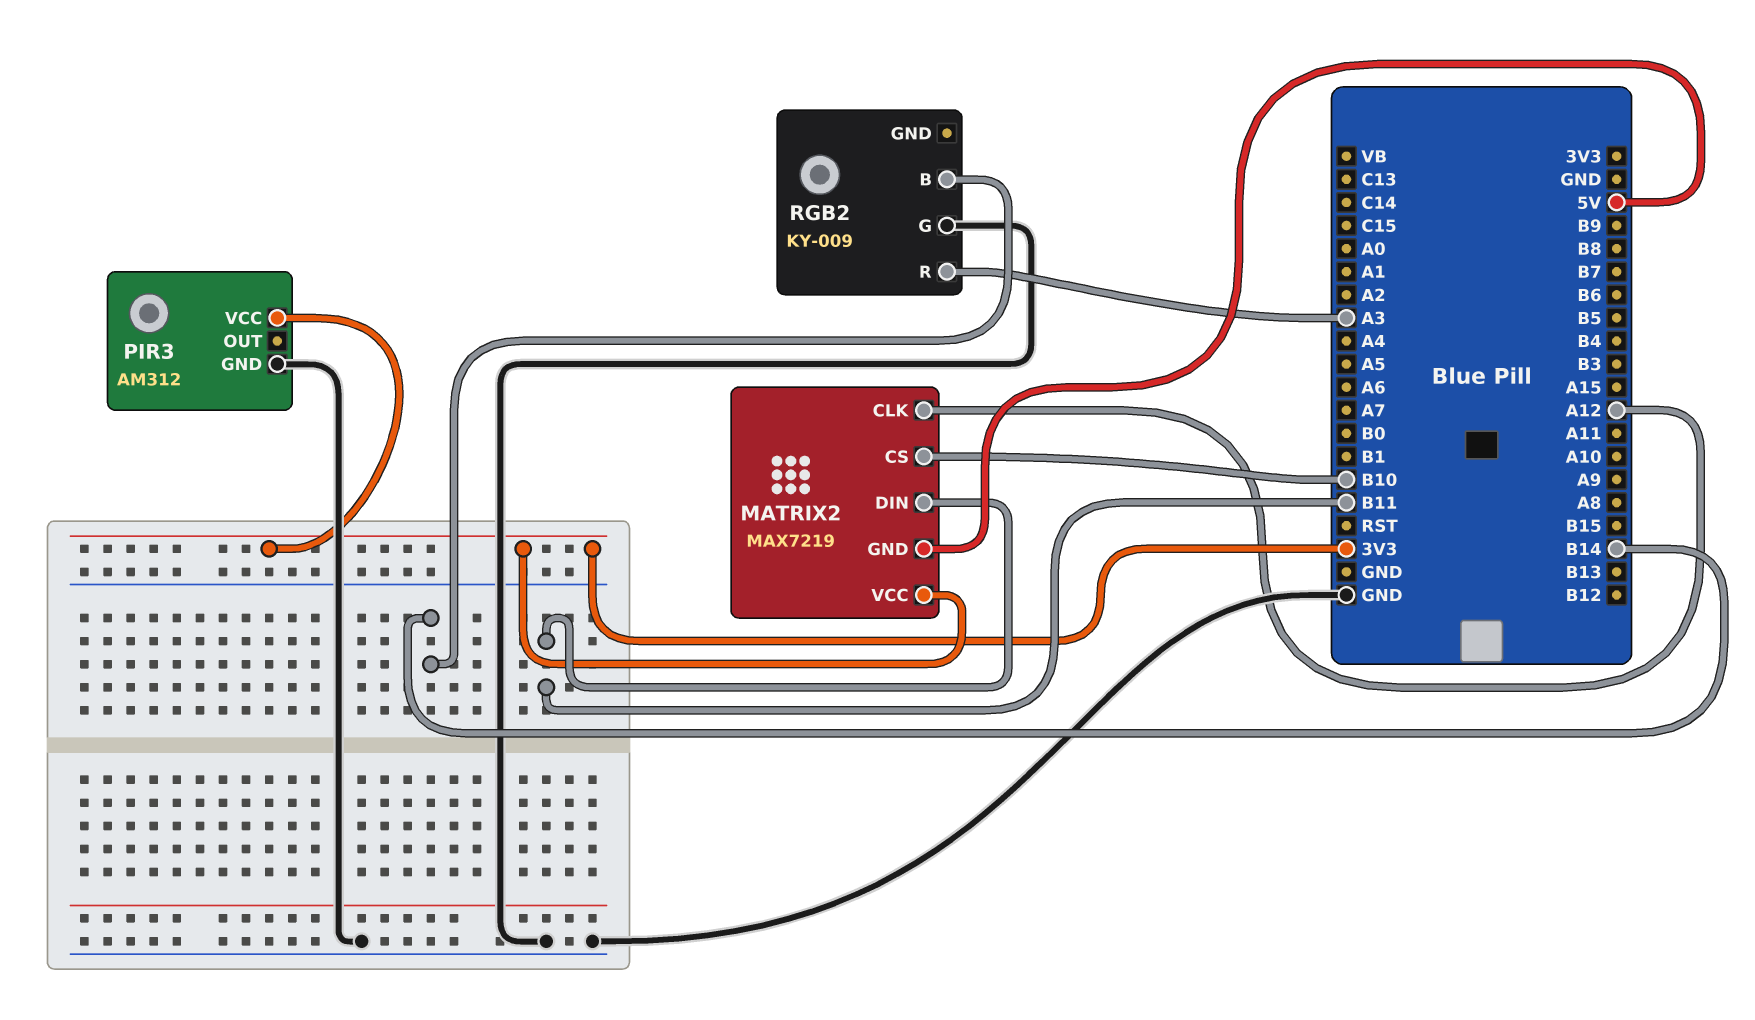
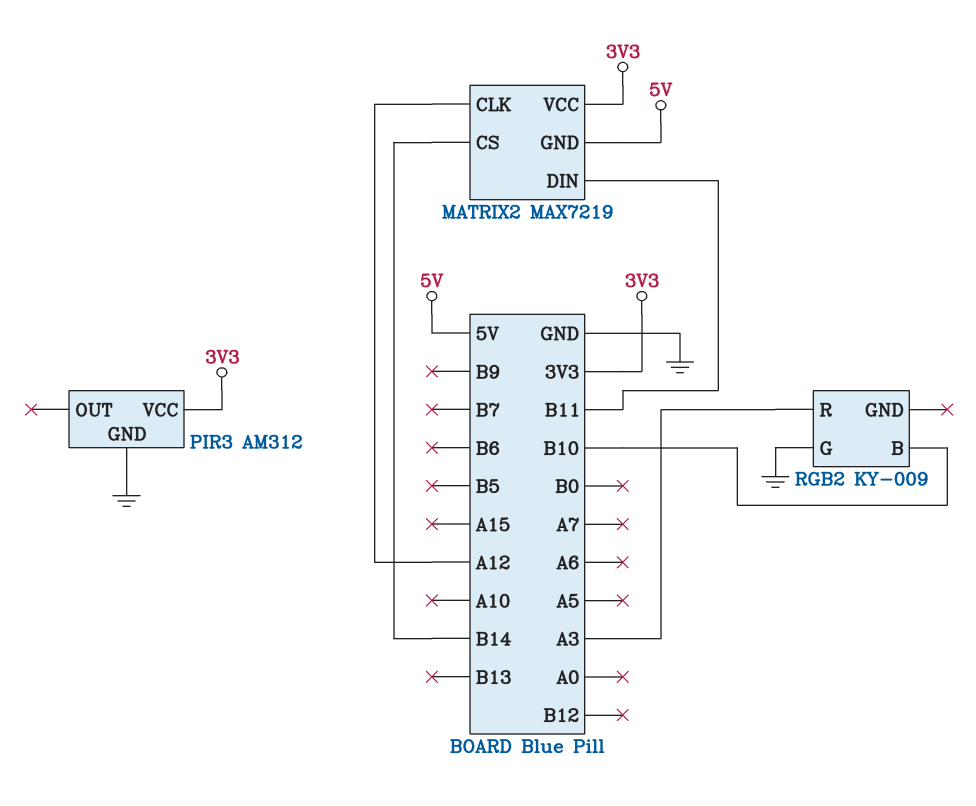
MATRIX2 pin CS: B10 -> B14
RGB2 pin B: B14 -> B10

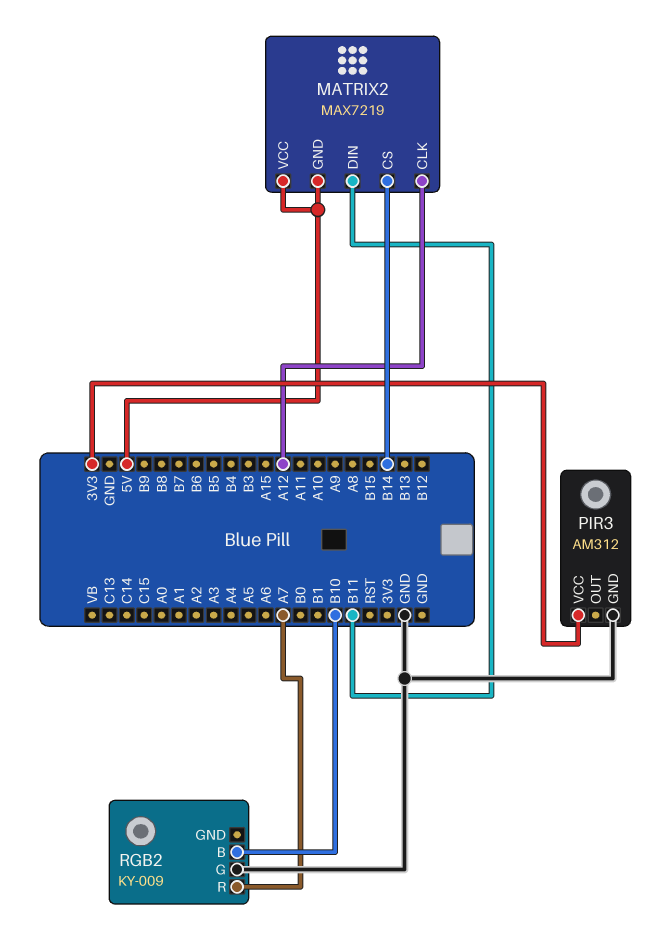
MATRIX2 pin VCC: 3V3 -> 5V
RGB2 pin R: A3 -> A7

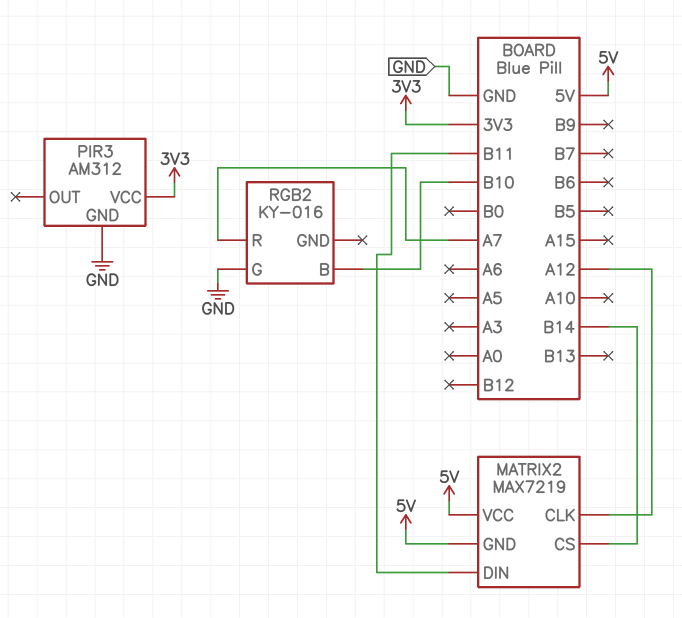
RGB2: KY-009 -> KY-016

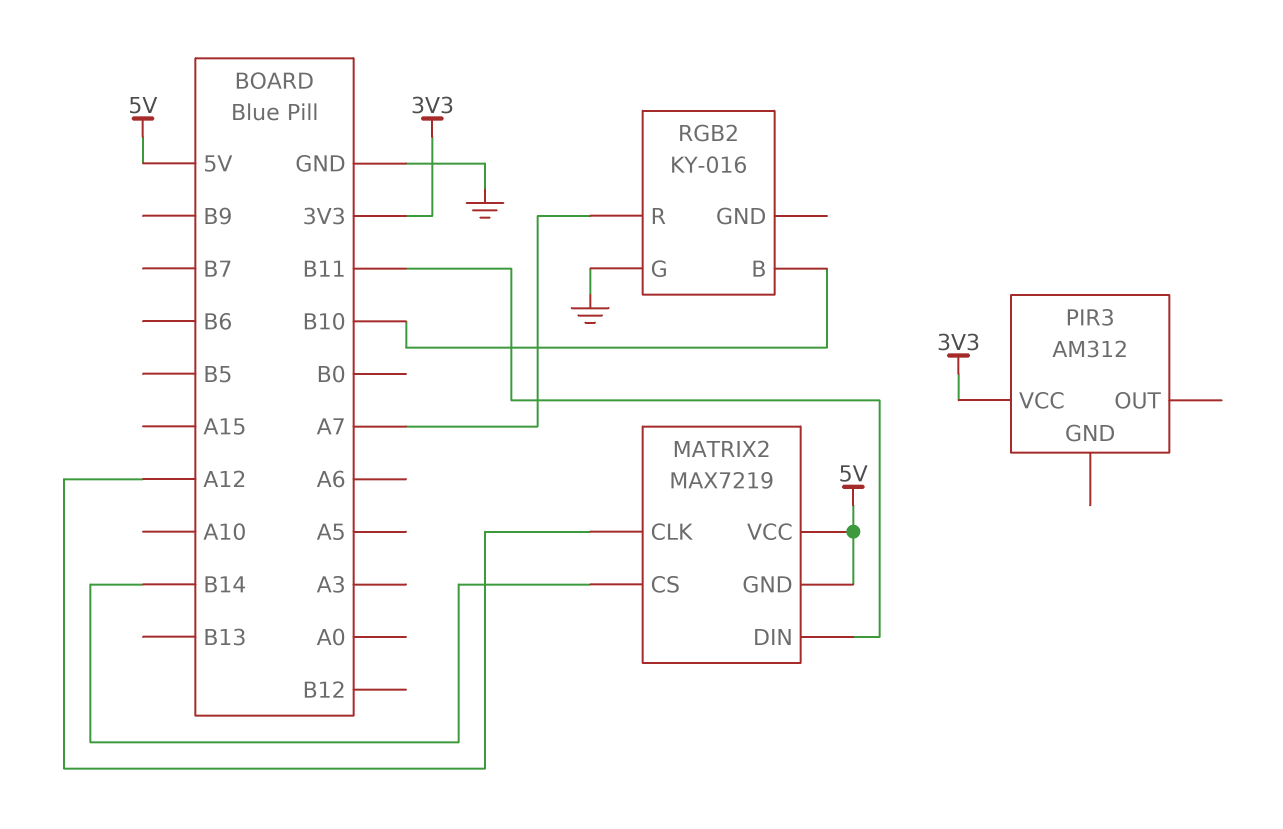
PIR3 pin GND: GND -> none

